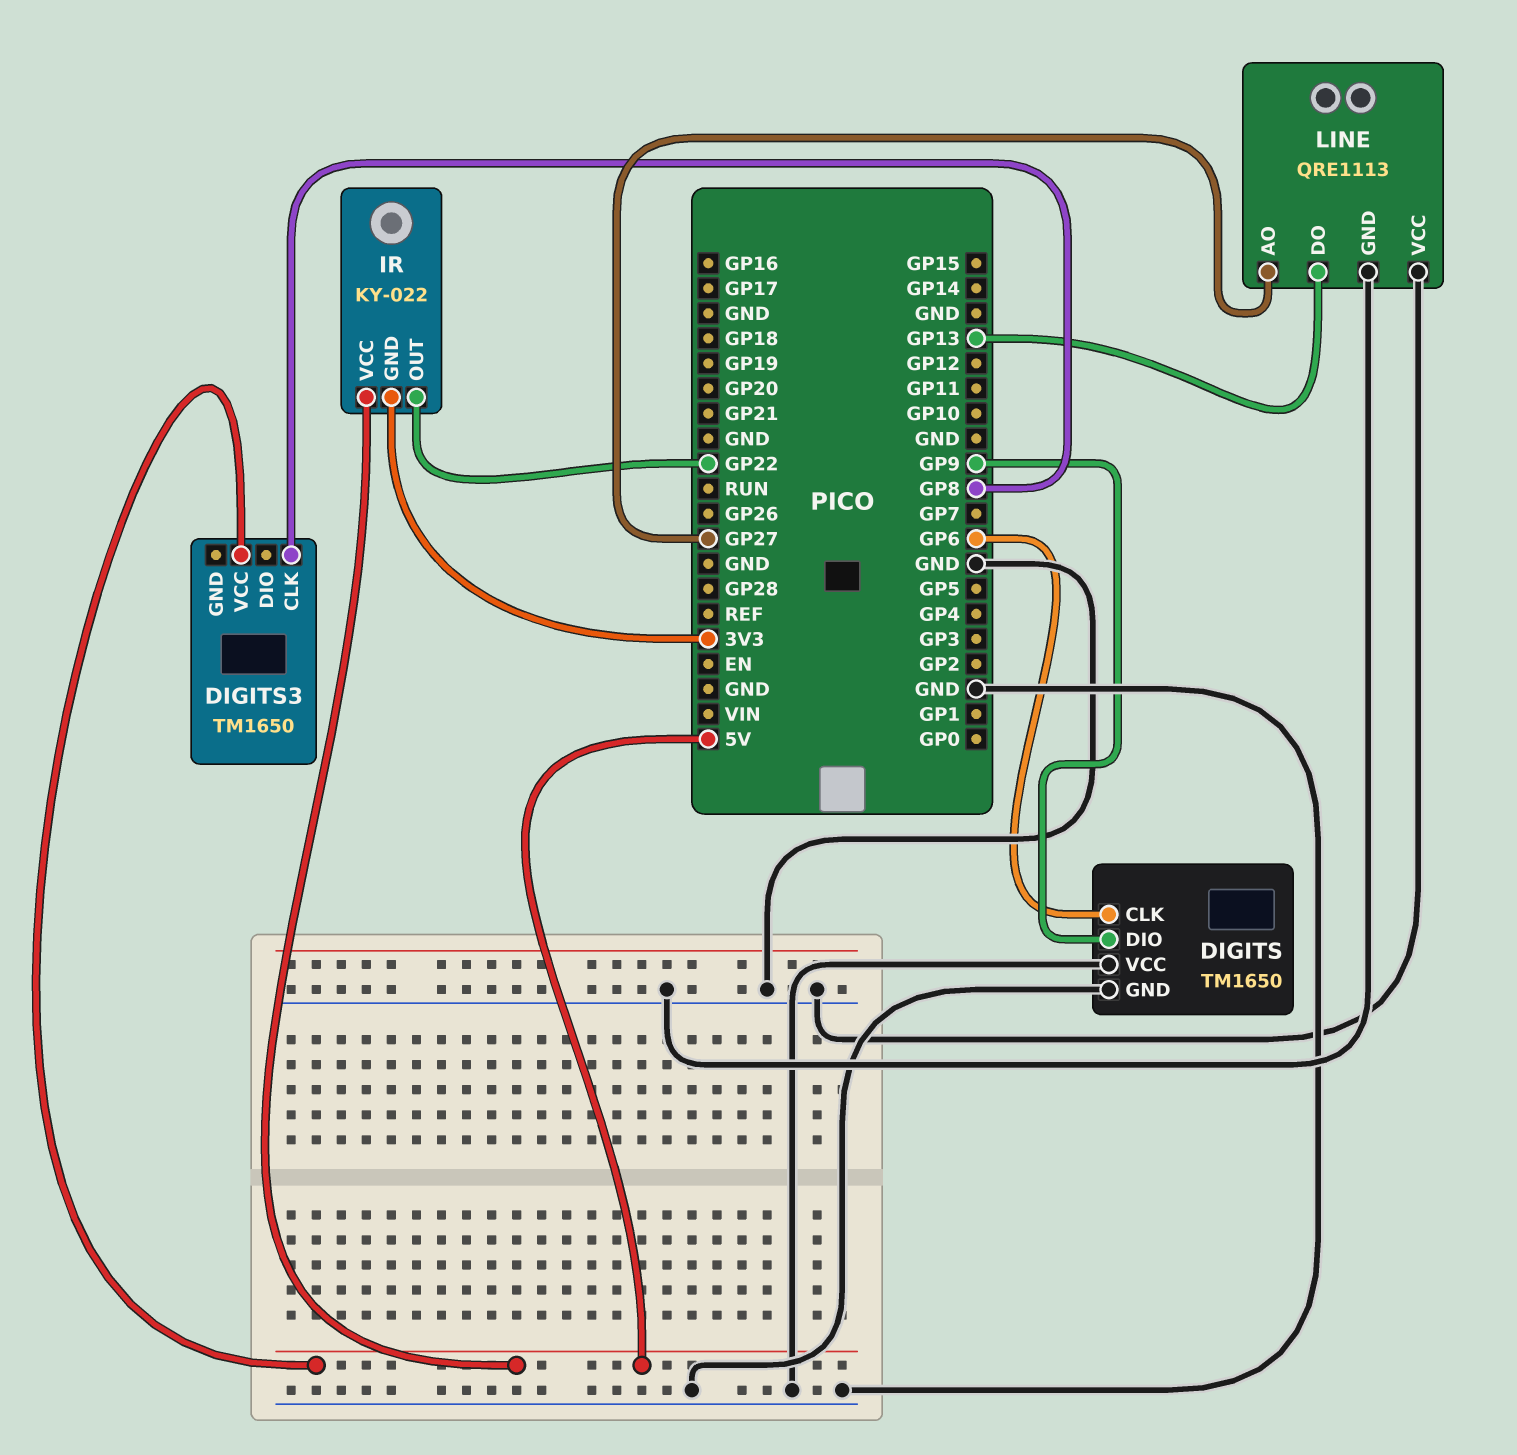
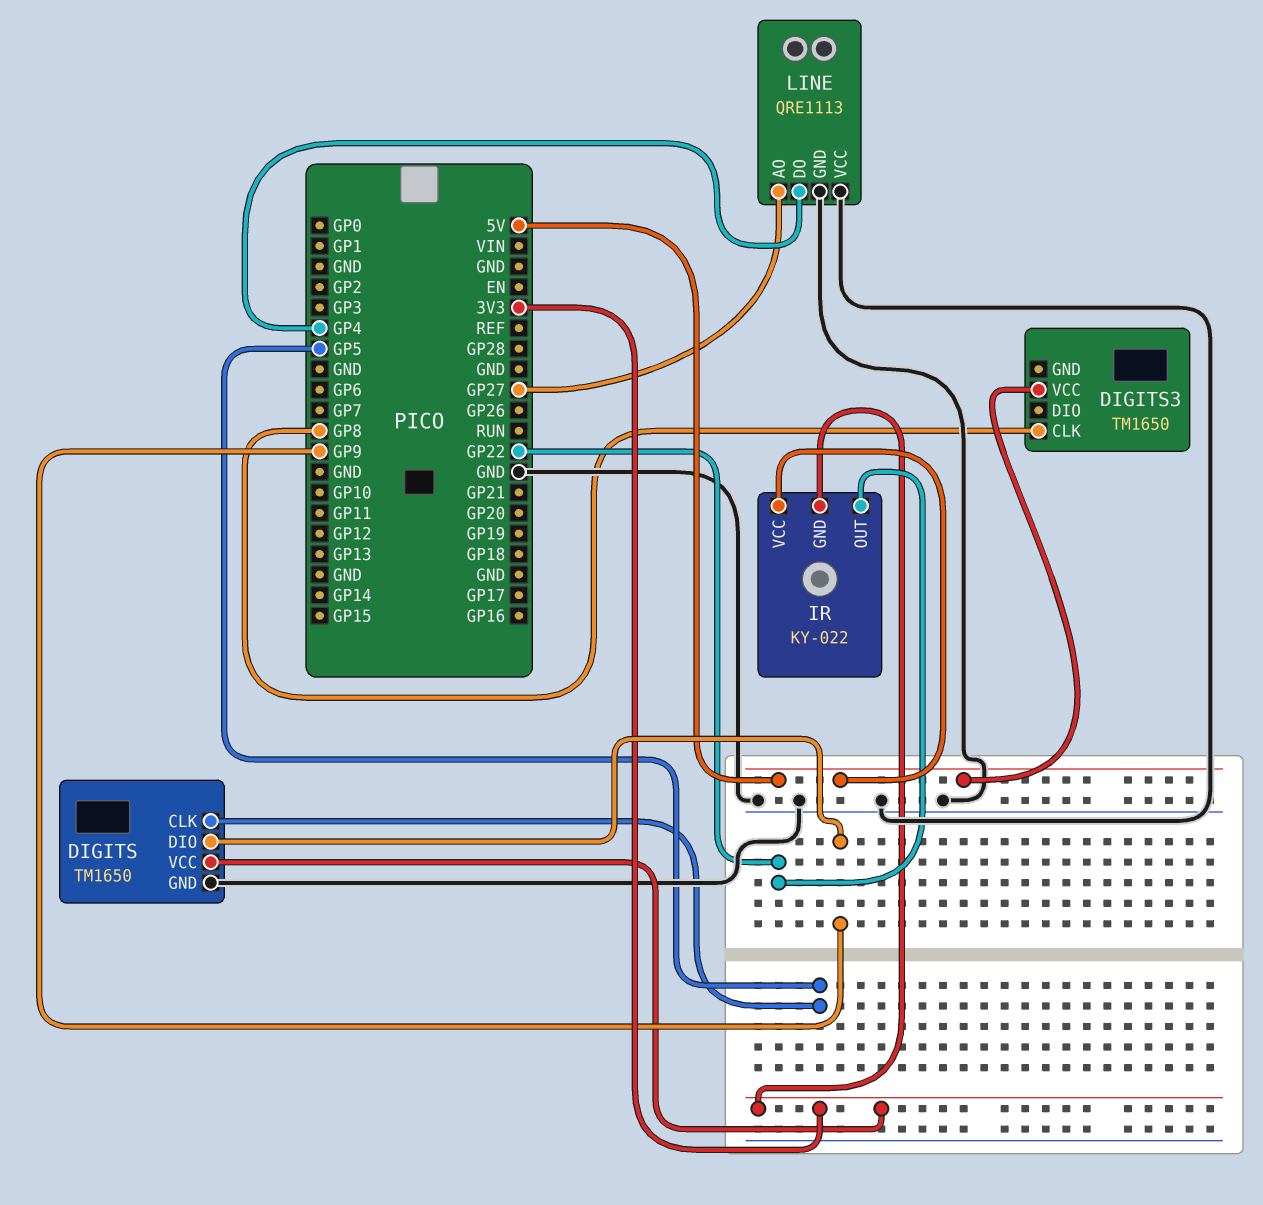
DIGITS pin CLK: GP6 -> GP5
DIGITS pin VCC: GND -> 3V3
LINE pin DO: GP13 -> GP4

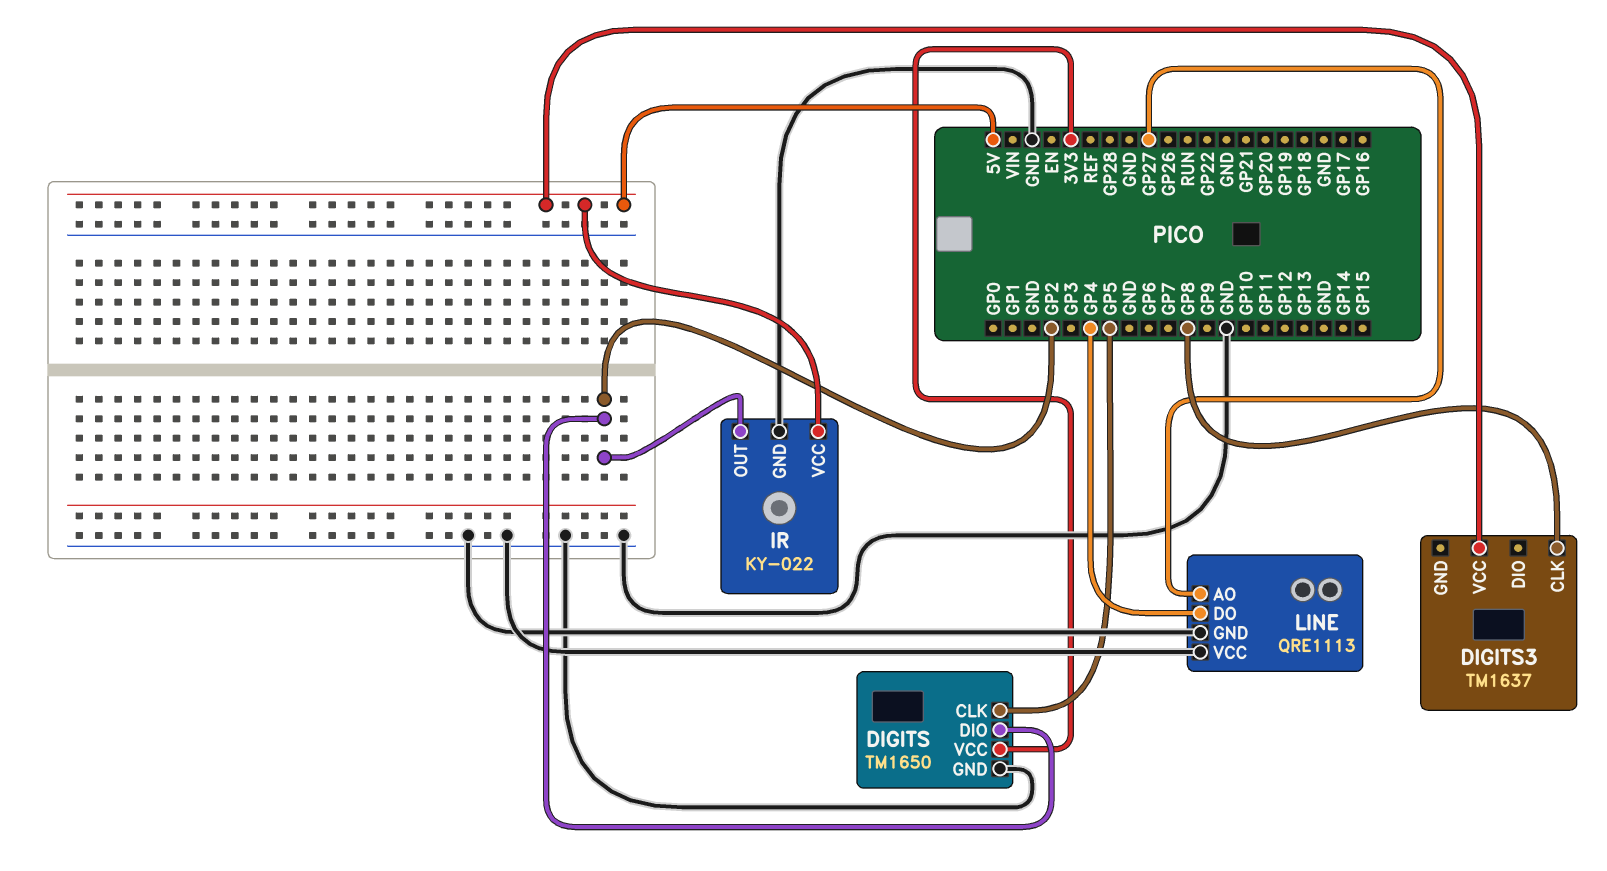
DIGITS pin DIO: GP9 -> GP2
DIGITS3: TM1650 -> TM1637
IR pin GND: 3V3 -> GND
IR pin OUT: GP22 -> GP2

